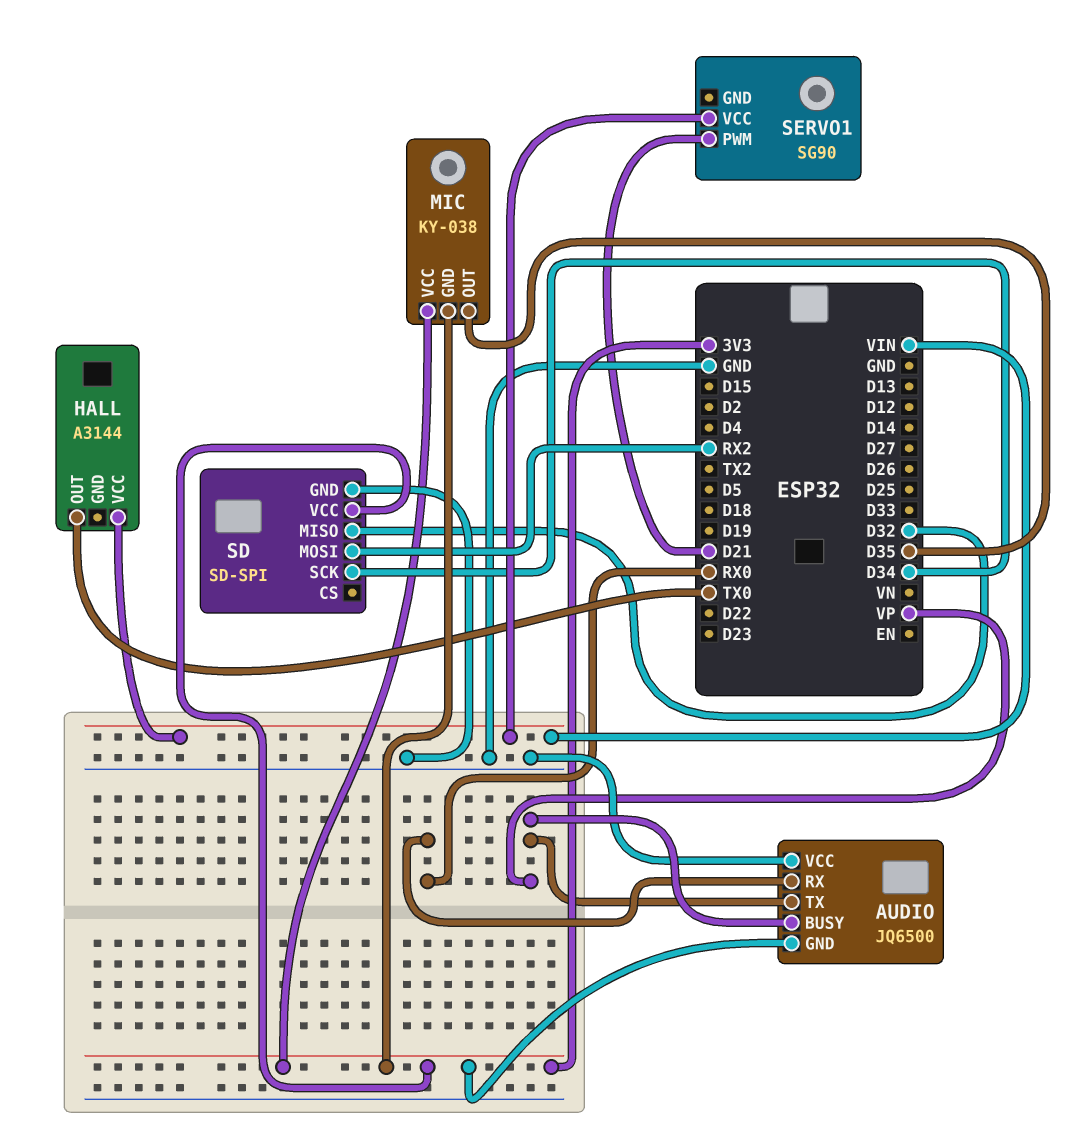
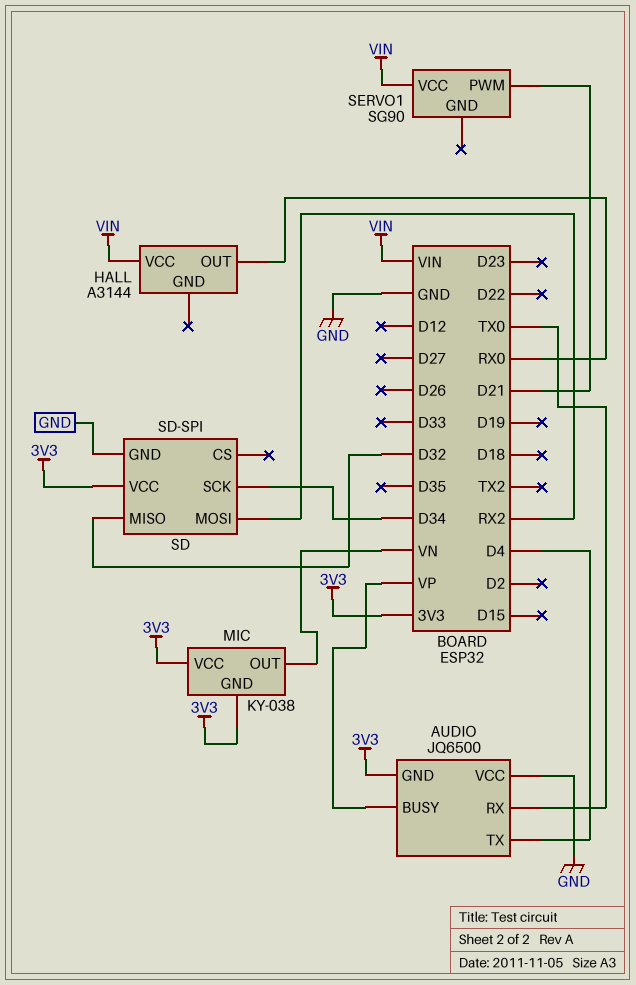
AUDIO pin RX: RX0 -> TX0
AUDIO pin TX: VP -> D4
HALL pin OUT: TX0 -> RX0
MIC pin OUT: D35 -> VN

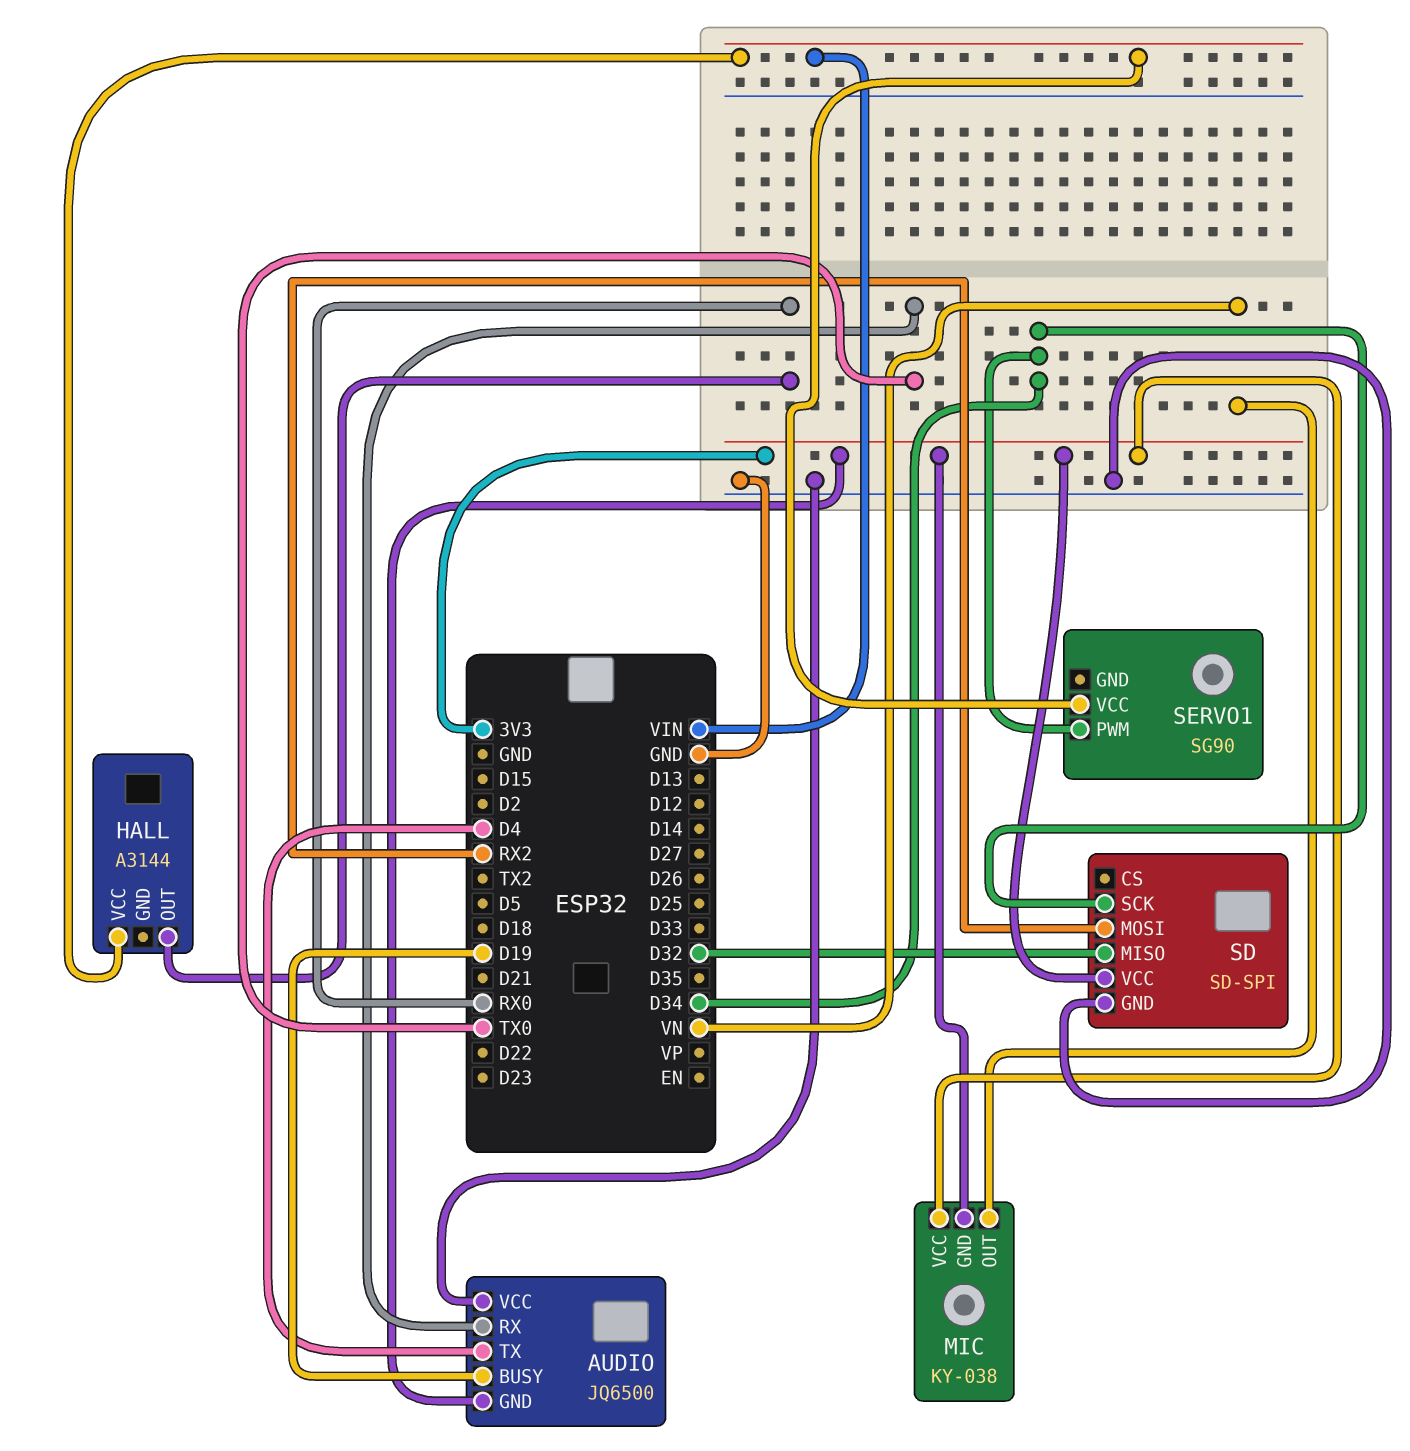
AUDIO pin BUSY: VP -> D19
SERVO1 pin PWM: D21 -> D34

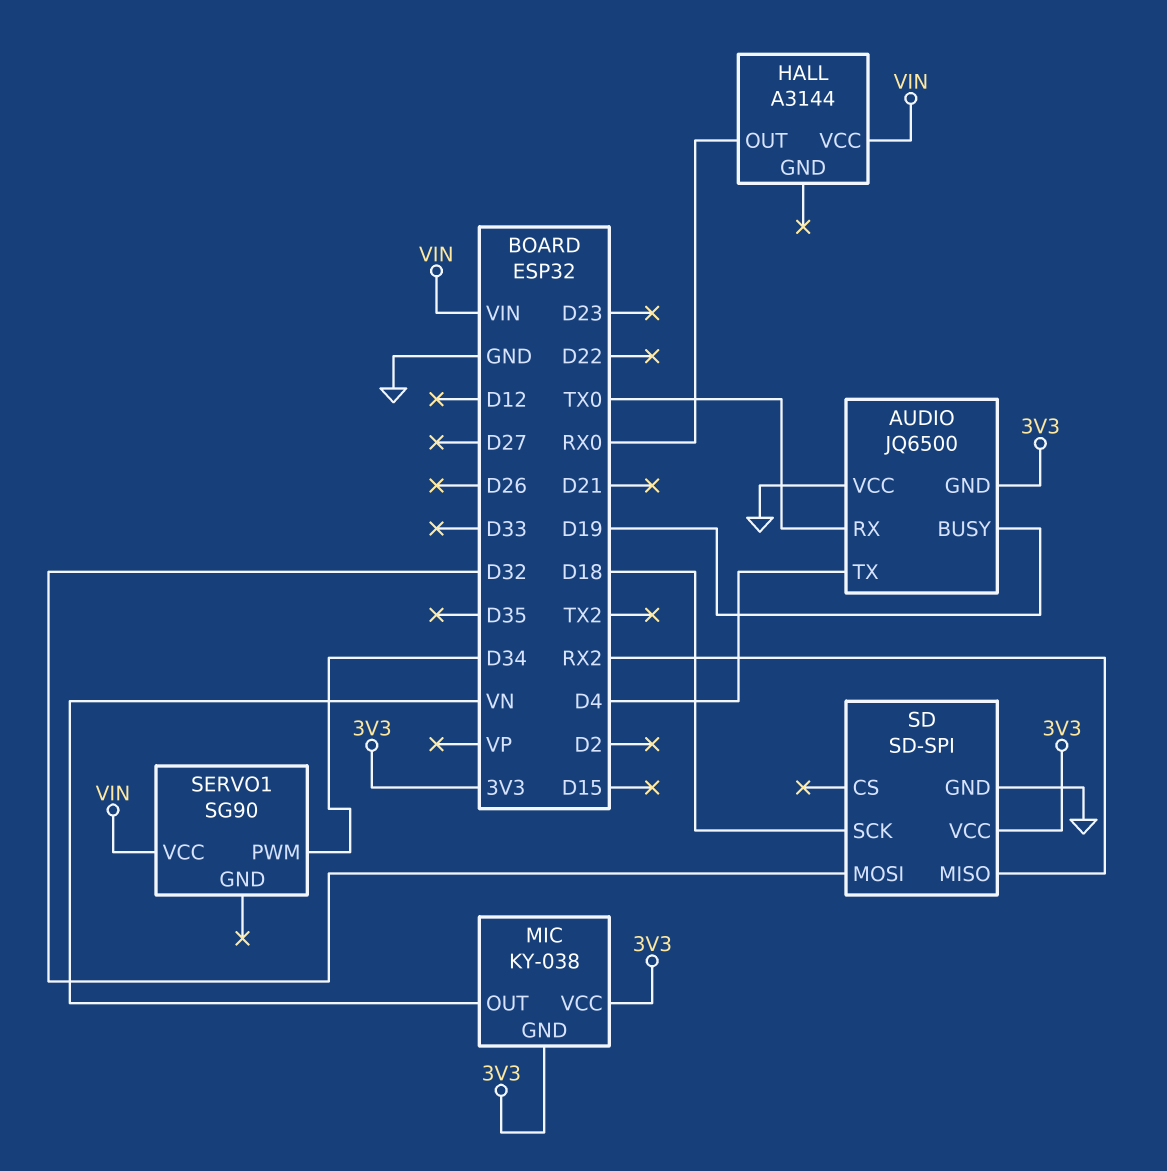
SD pin MISO: D32 -> RX2
SD pin MOSI: RX2 -> D32
SD pin SCK: D34 -> D18

